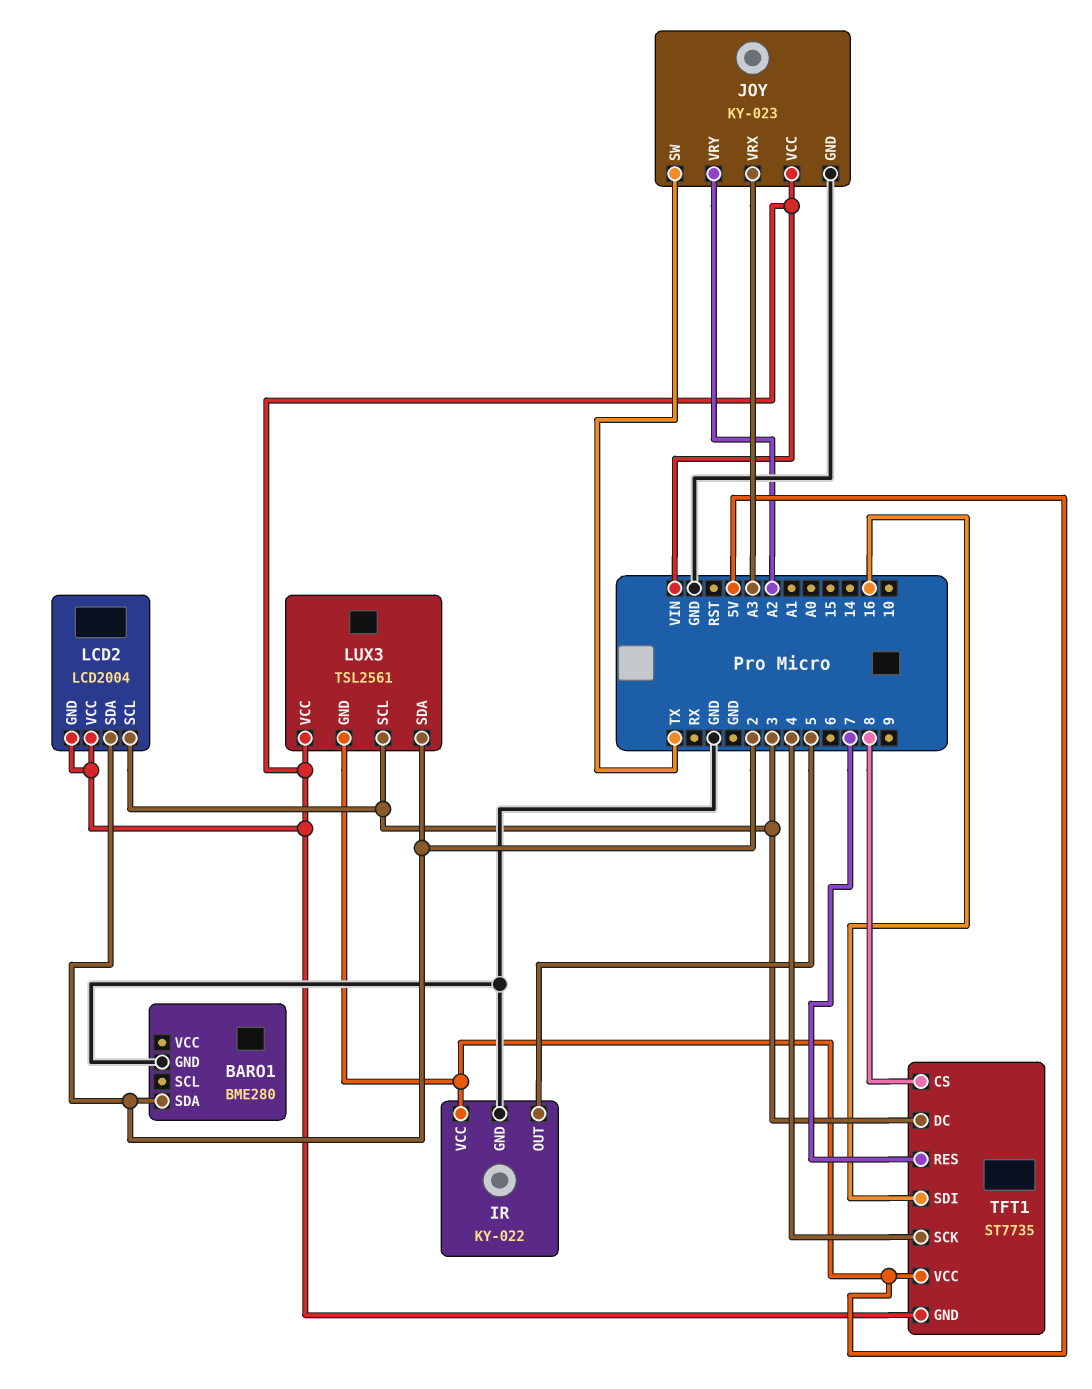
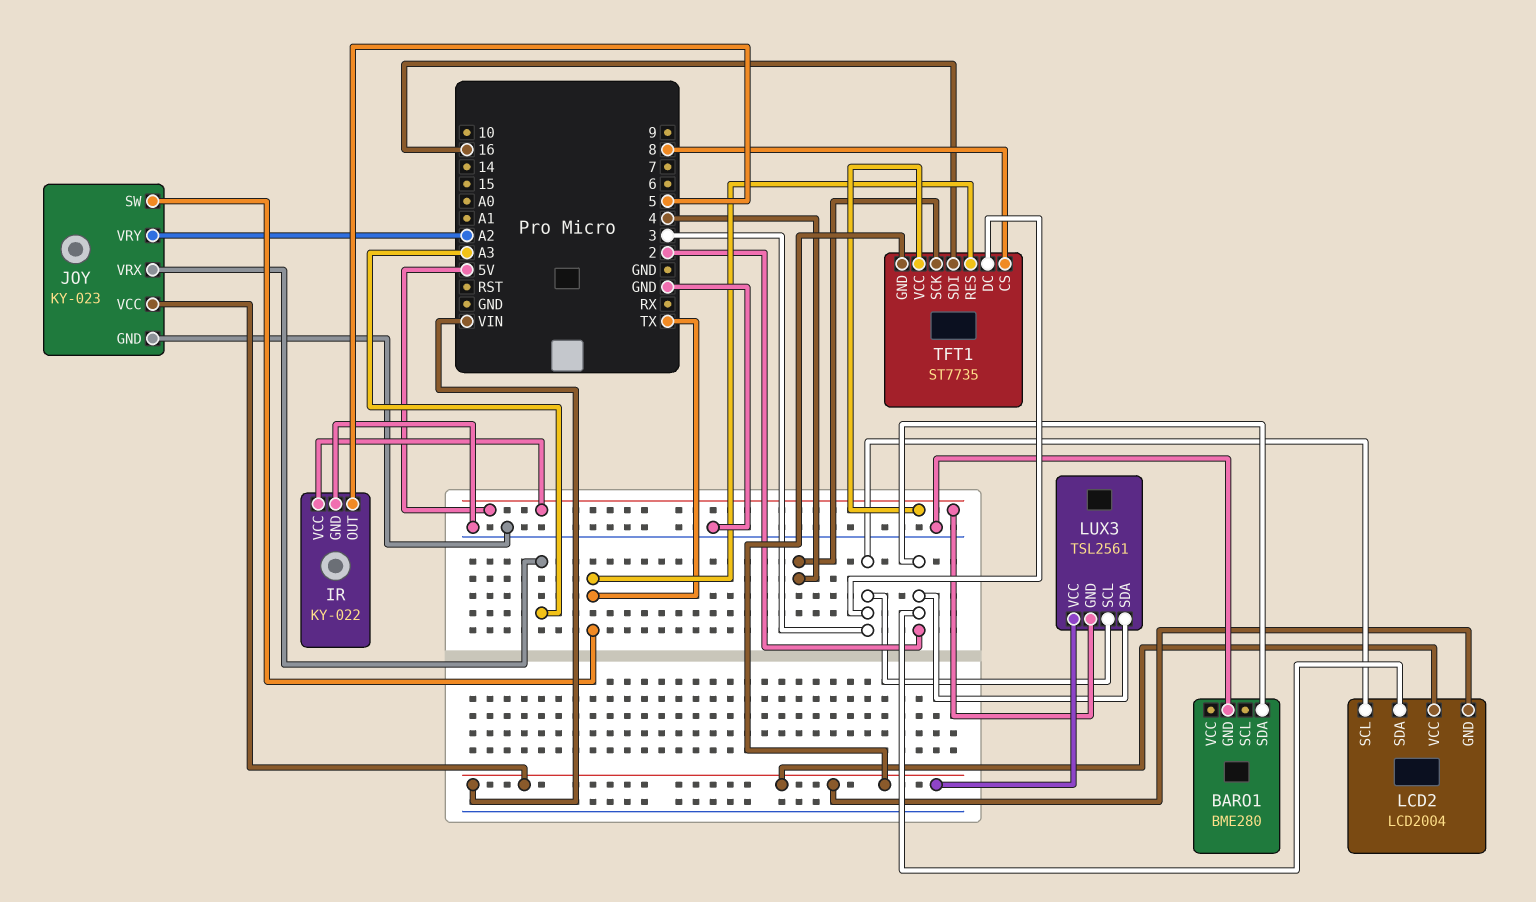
TFT1 pin RES: 7 -> TX

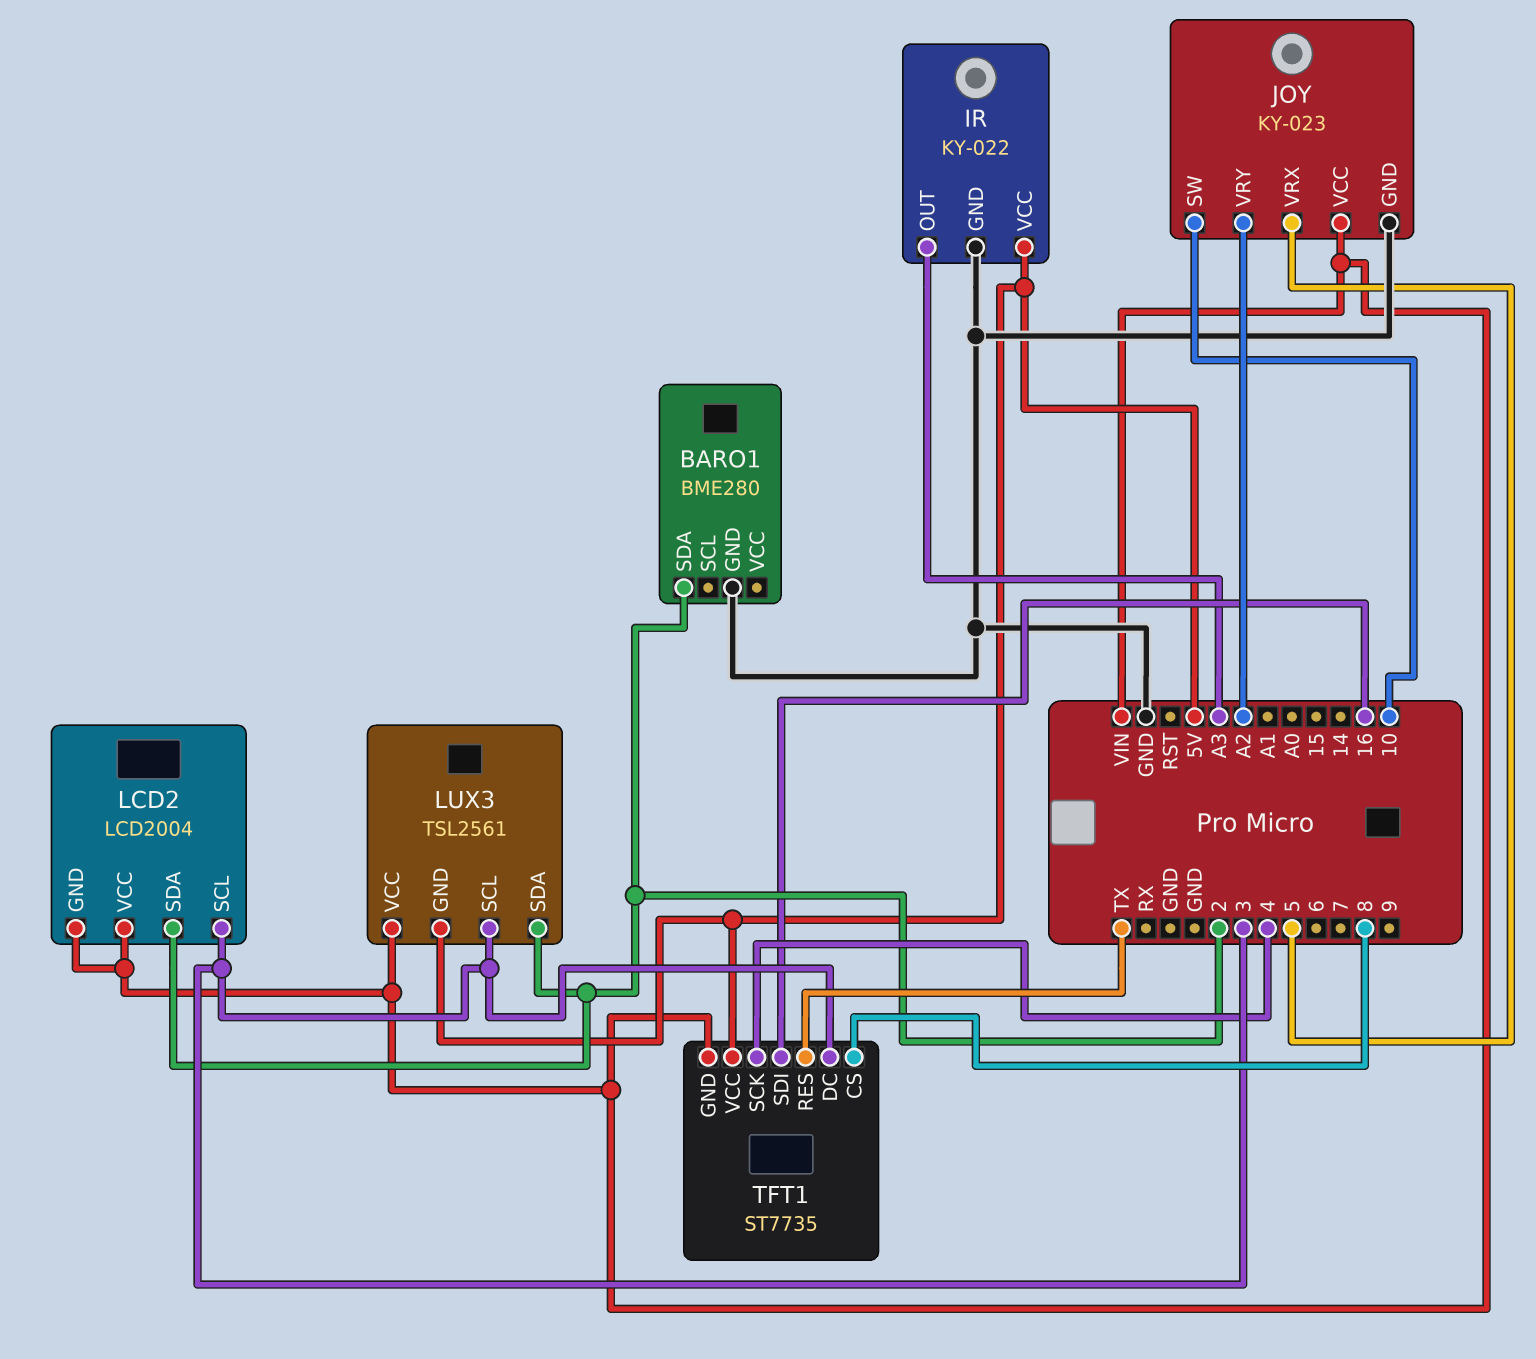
IR pin OUT: 5 -> A3
JOY pin SW: TX -> 10
JOY pin VRX: A3 -> 5

